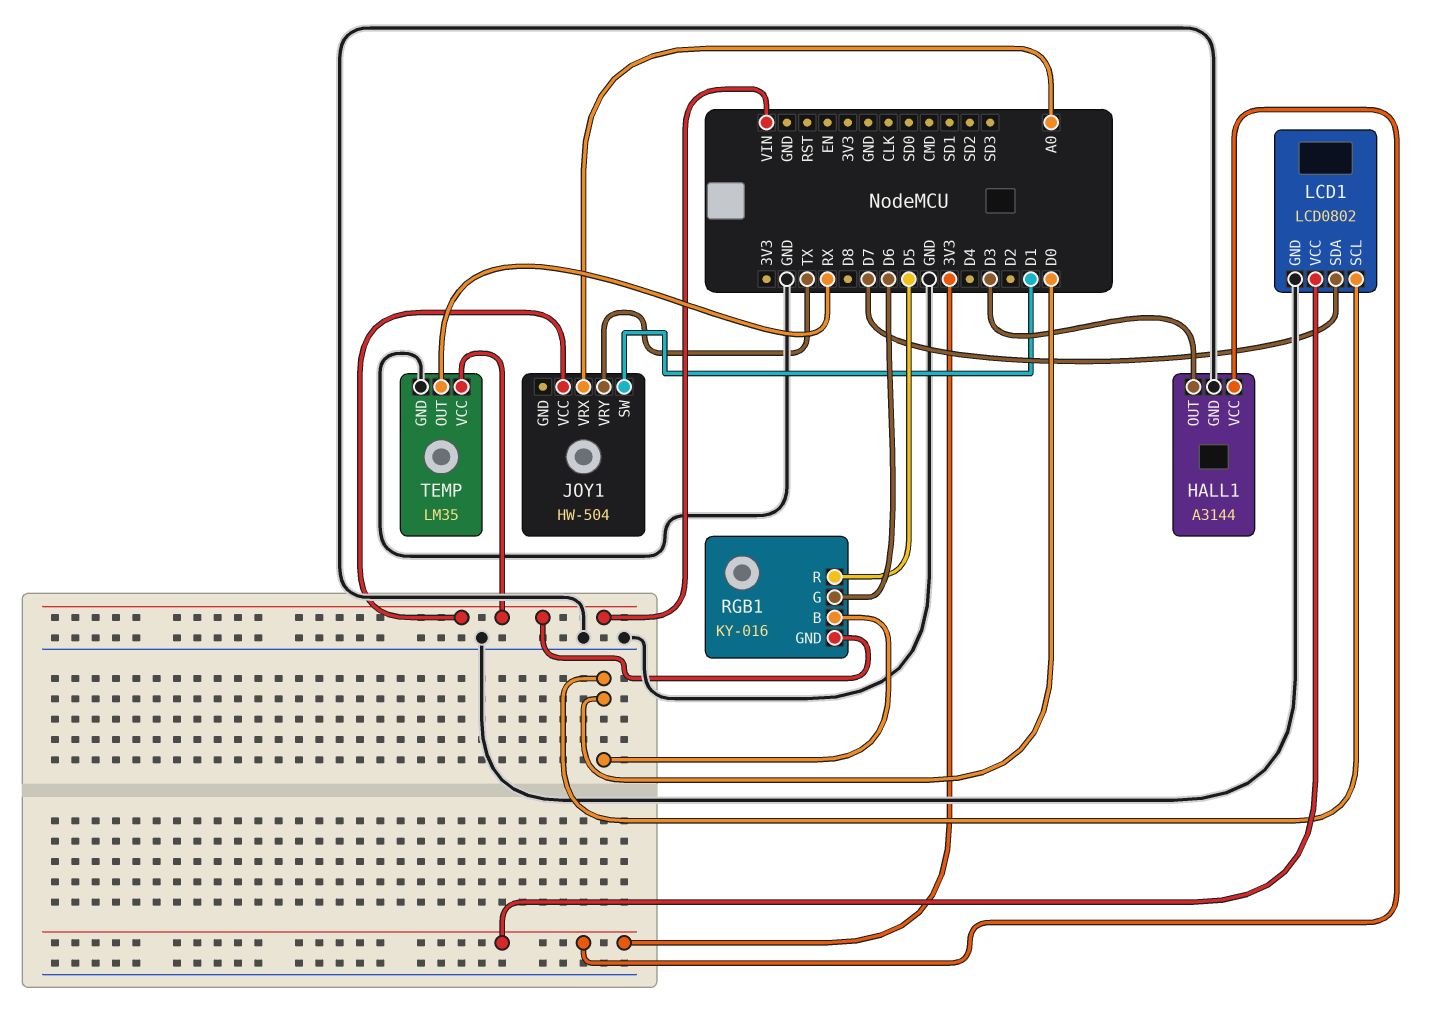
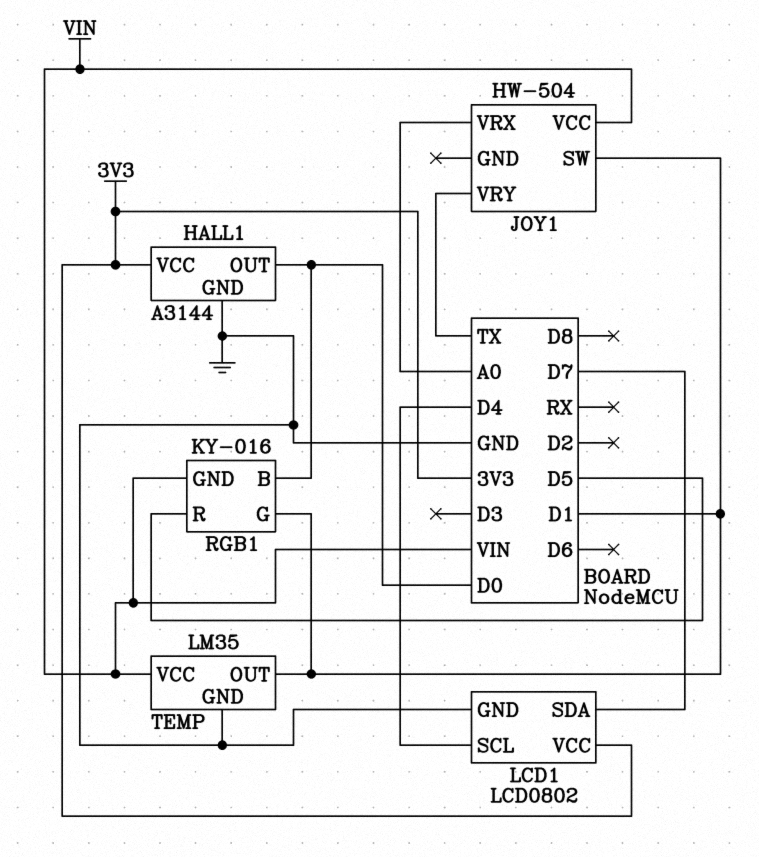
HALL1 pin OUT: D3 -> D0
LCD1 pin SCL: D0 -> D4
RGB1 pin G: D6 -> D1
TEMP pin OUT: RX -> D1

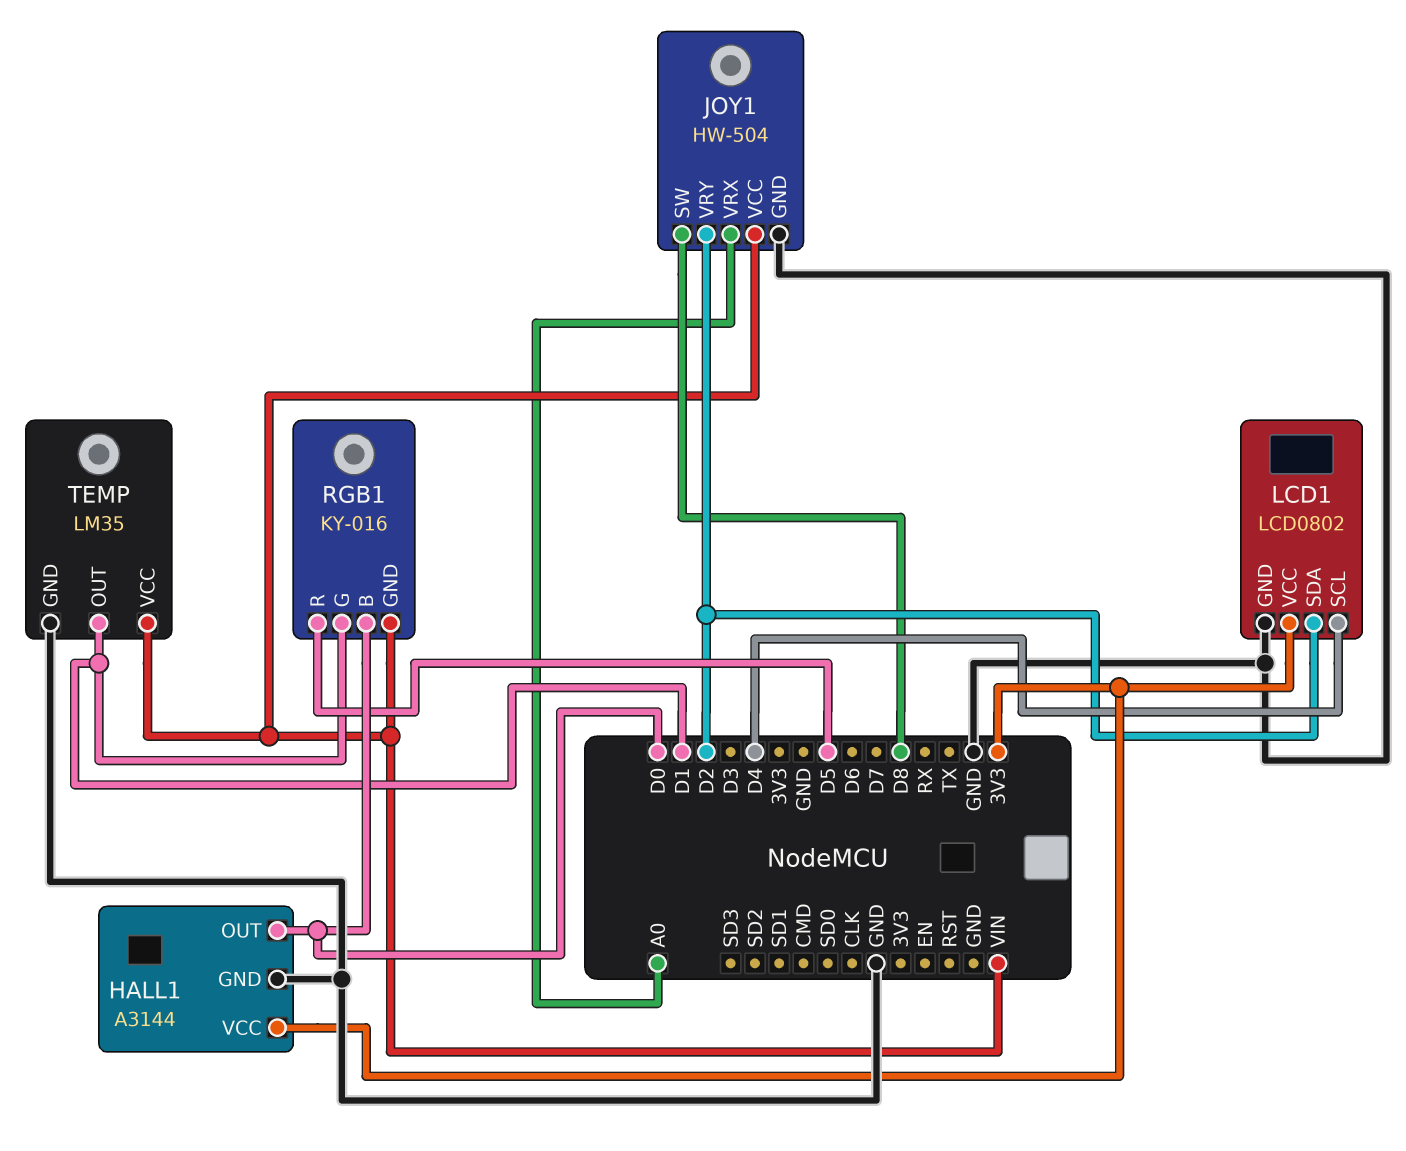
JOY1 pin GND: none -> GND
JOY1 pin SW: D1 -> D8
JOY1 pin VRY: TX -> D2
LCD1 pin SDA: D7 -> D2

